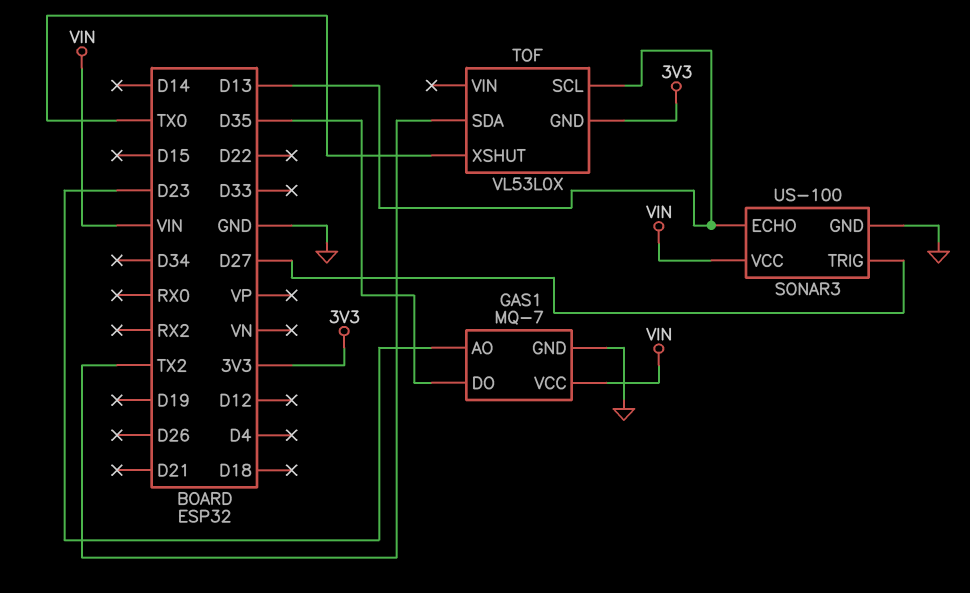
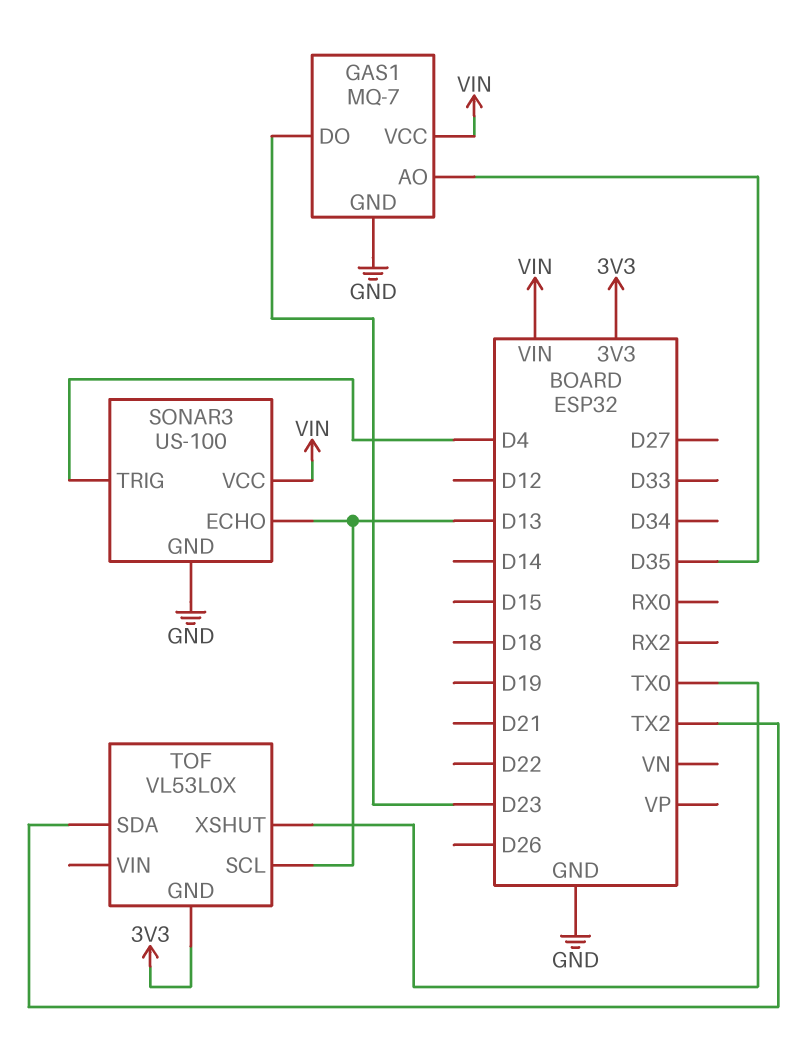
GAS1 pin AO: D23 -> D35
GAS1 pin DO: D35 -> D23
SONAR3 pin TRIG: D27 -> D4

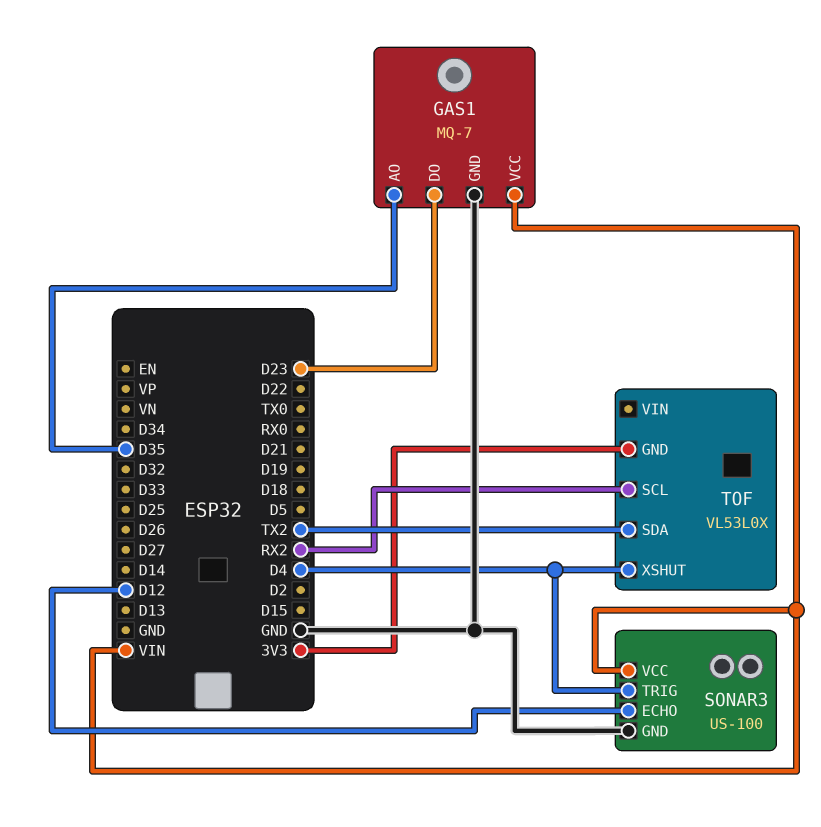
SONAR3 pin ECHO: D13 -> D12
TOF pin SCL: D13 -> RX2
TOF pin XSHUT: TX0 -> D4

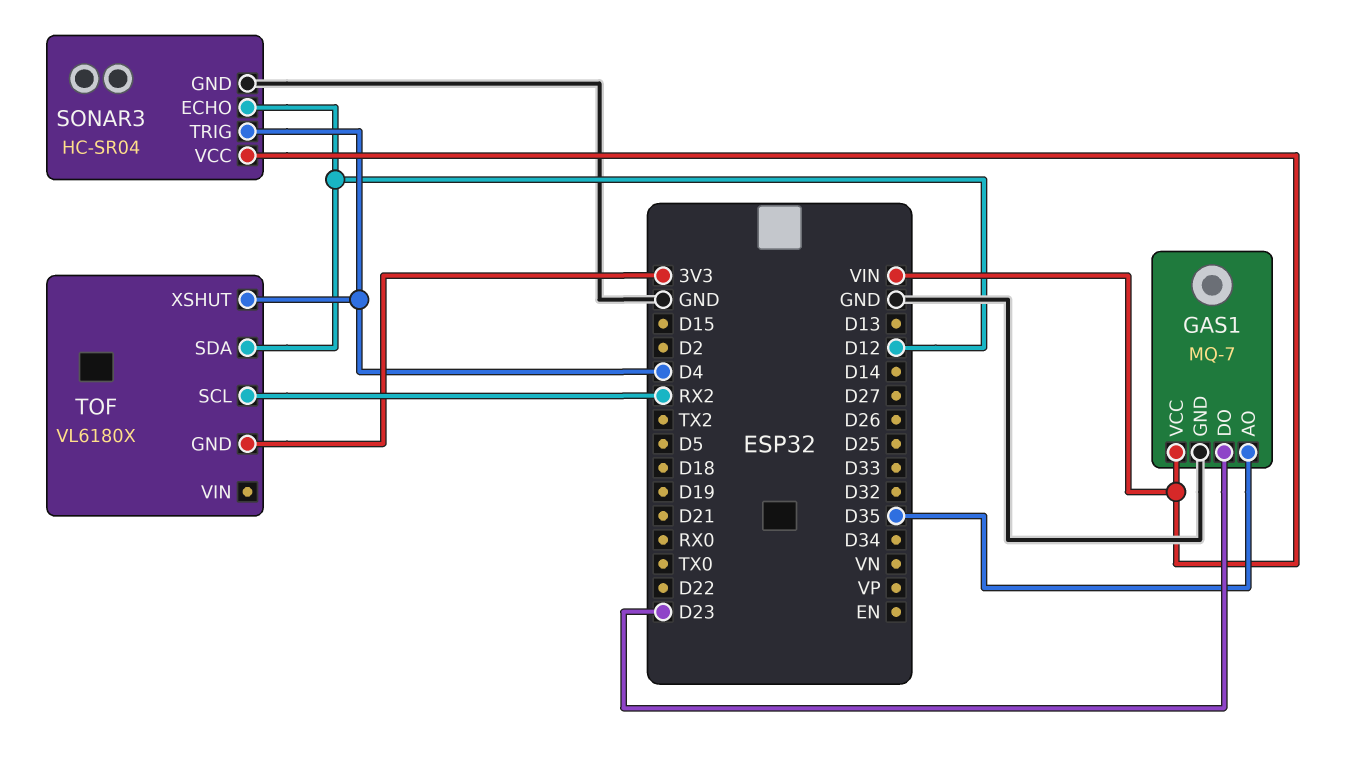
SONAR3: US-100 -> HC-SR04
TOF: VL53L0X -> VL6180X
TOF pin SDA: TX2 -> D12

